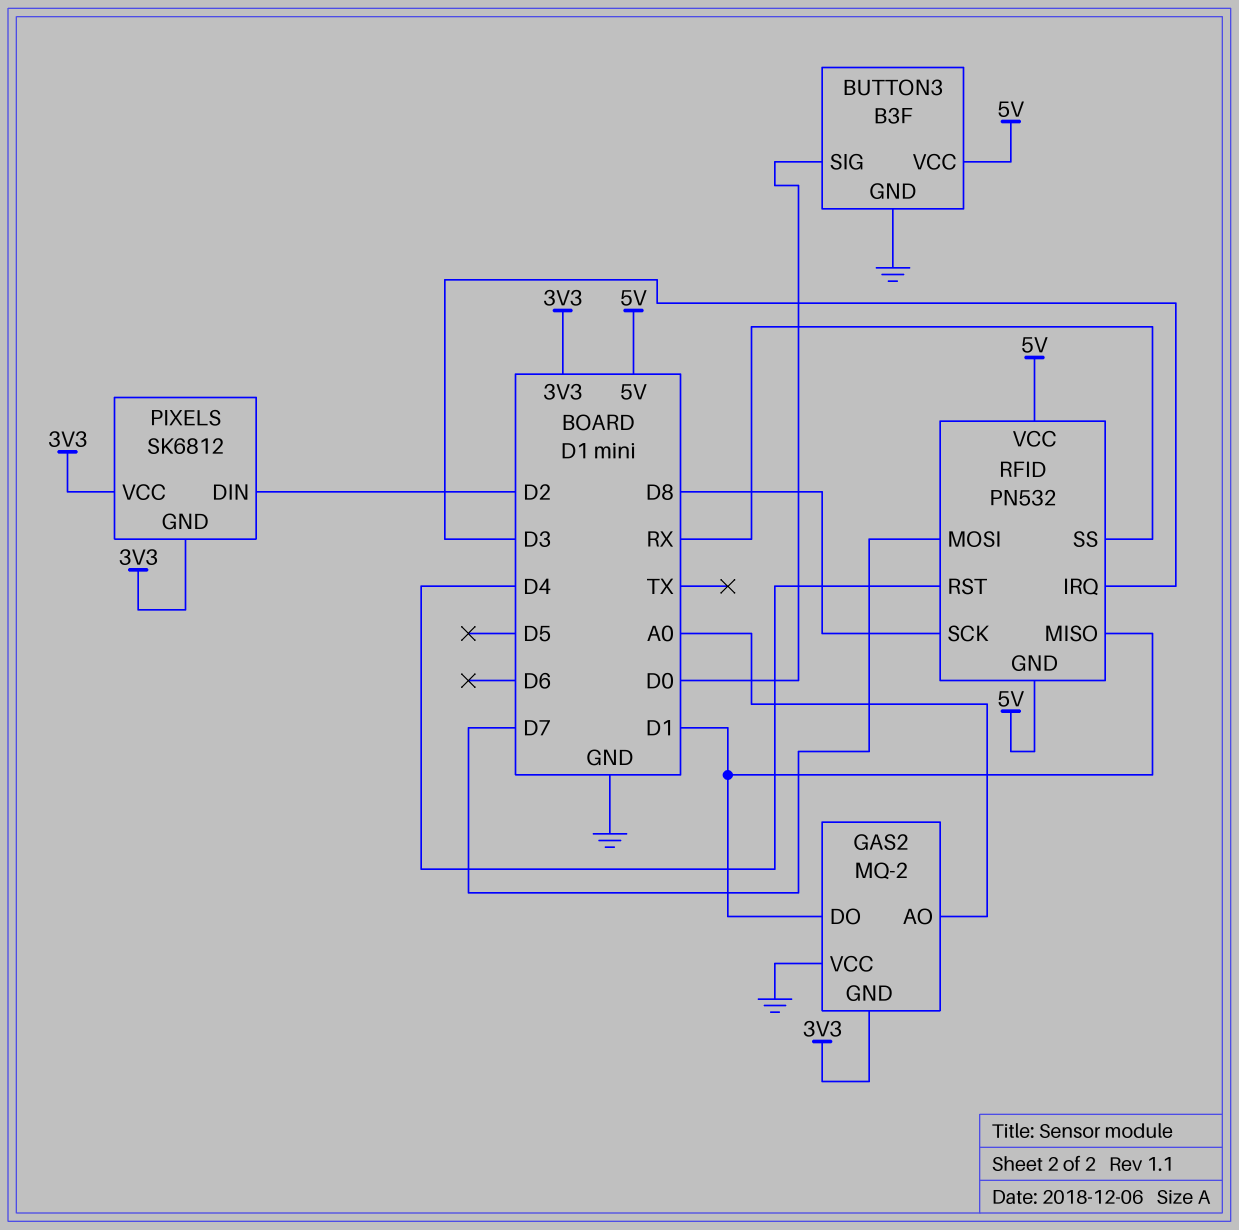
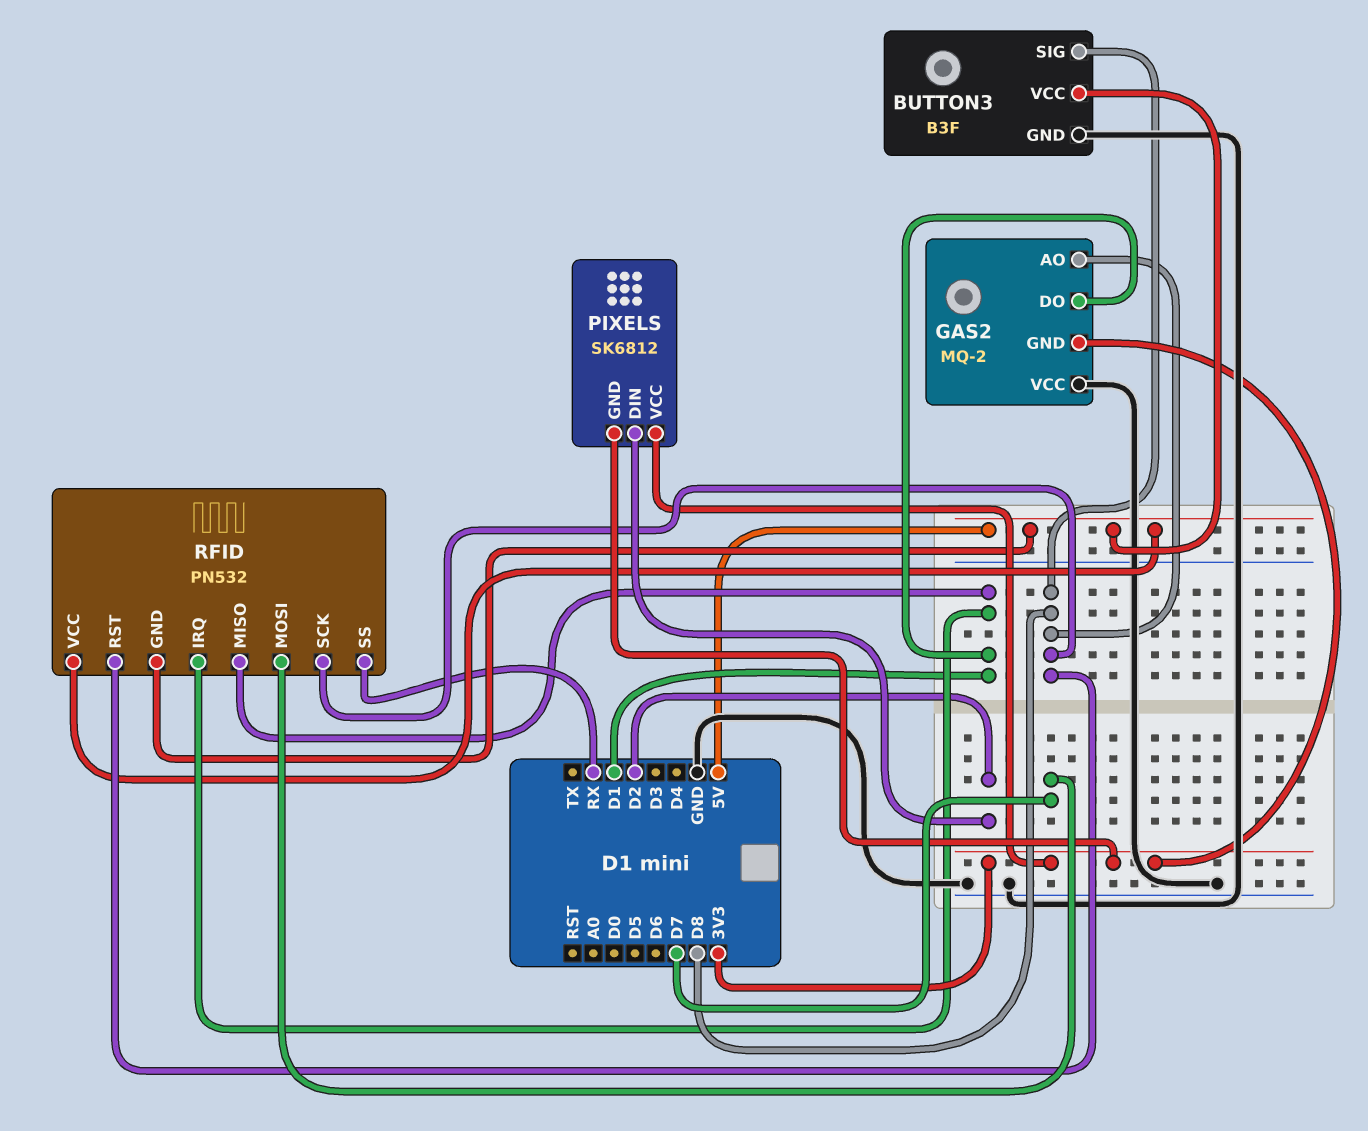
BUTTON3 pin SIG: D0 -> D8
GAS2 pin AO: A0 -> D8
RFID pin IRQ: D3 -> D1
RFID pin RST: D4 -> D8

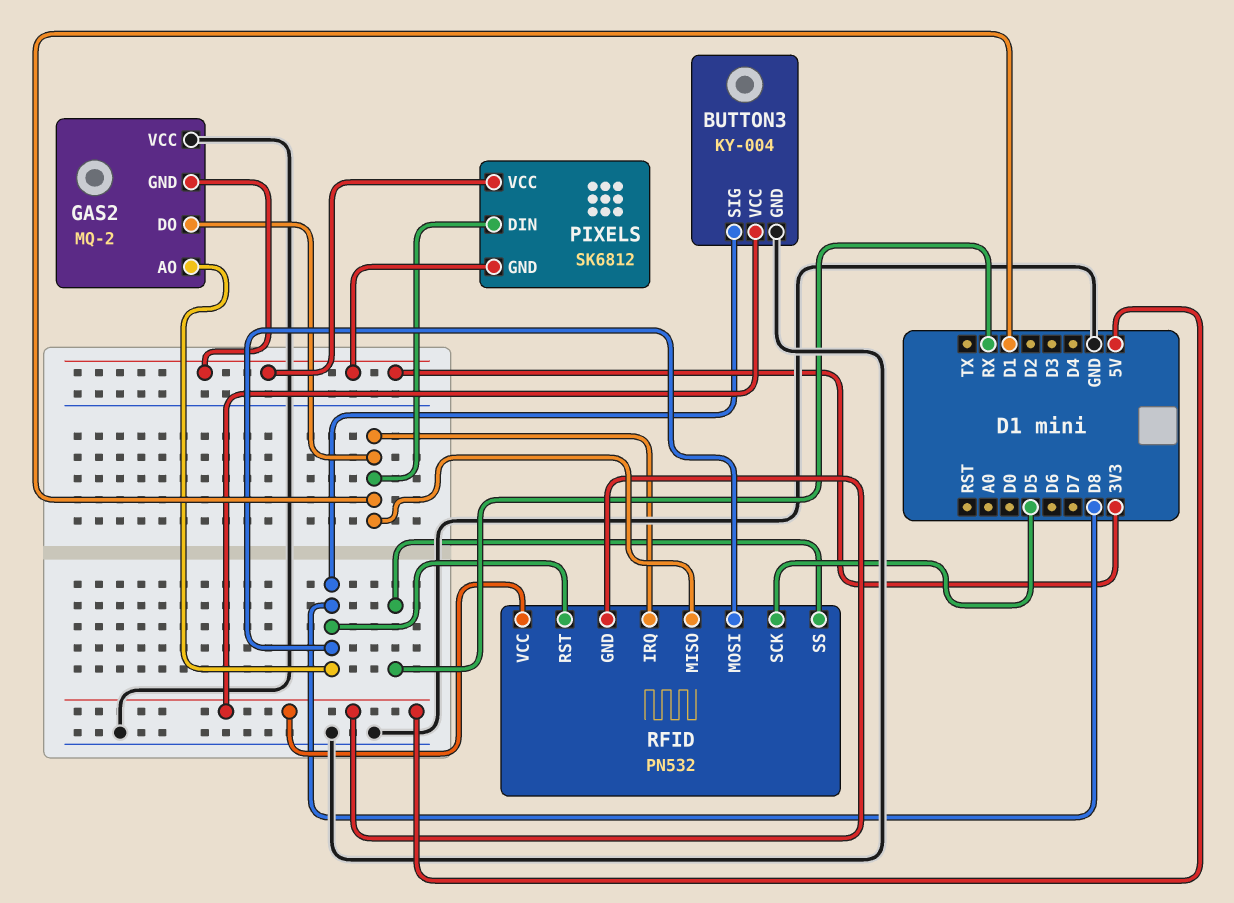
BUTTON3: B3F -> KY-004
PIXELS pin DIN: D2 -> D1
RFID pin MOSI: D7 -> D8
RFID pin SCK: D8 -> D5

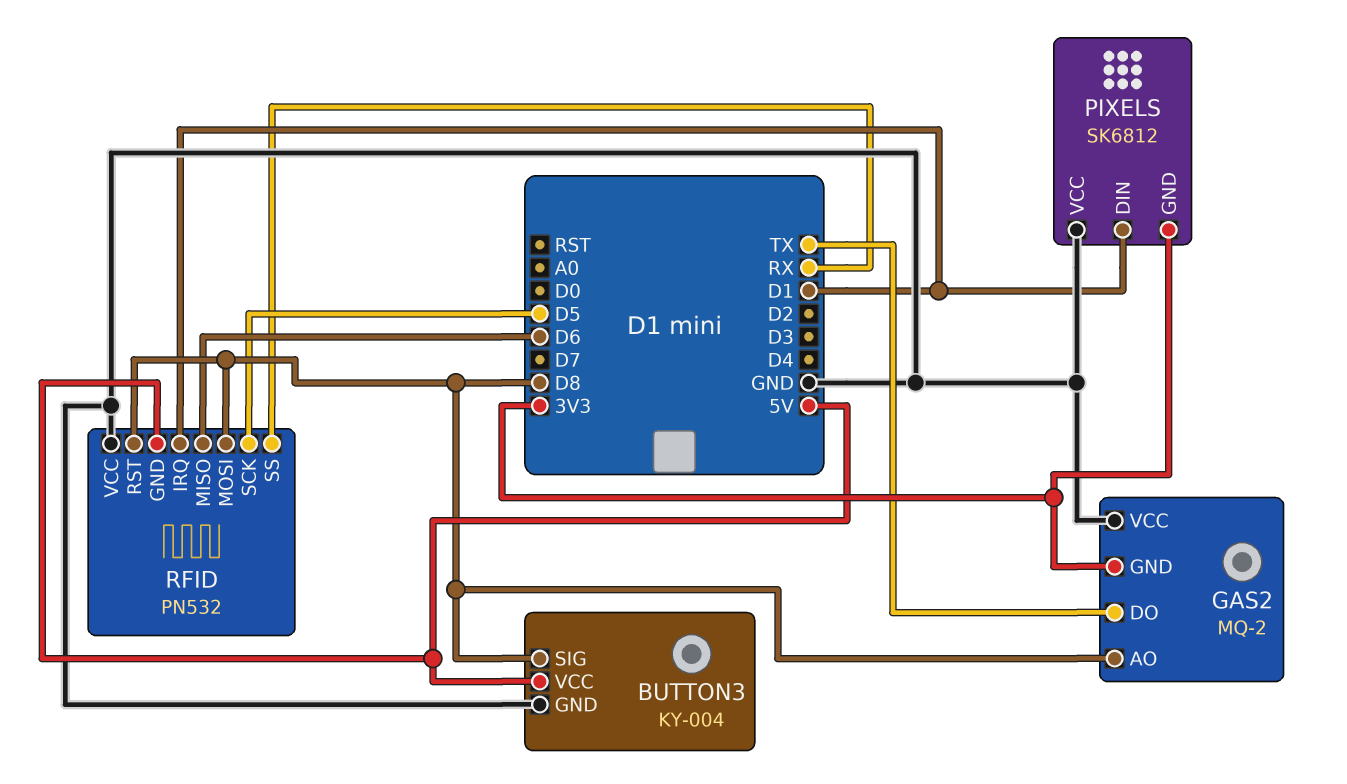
GAS2 pin DO: D1 -> TX
PIXELS pin VCC: 3V3 -> GND
RFID pin MISO: D1 -> D6
RFID pin VCC: 5V -> GND

